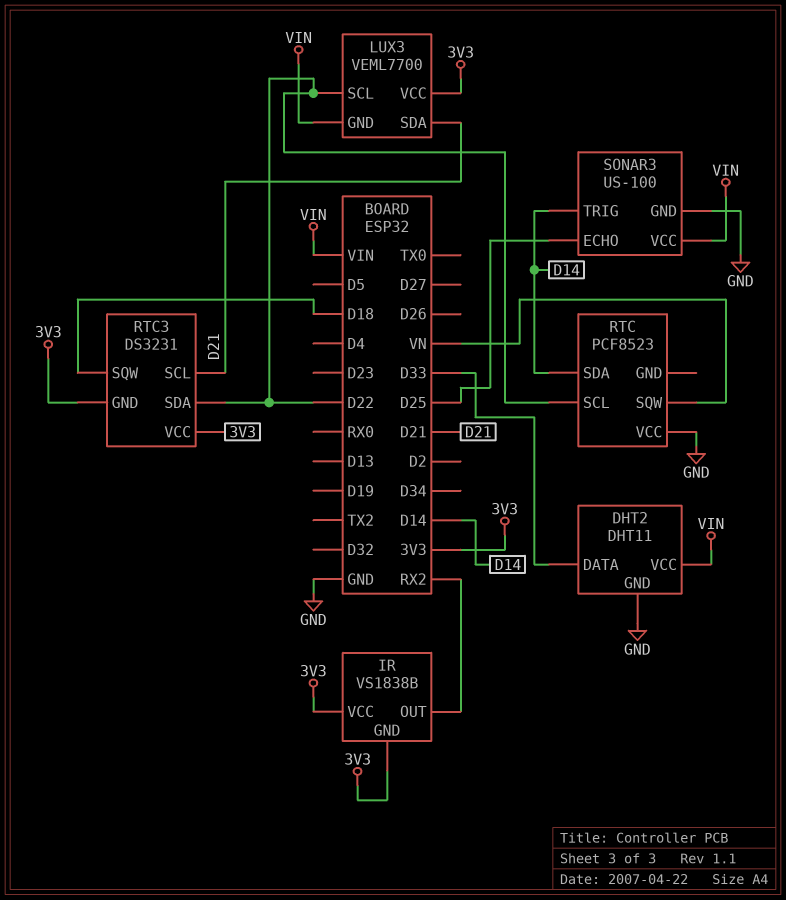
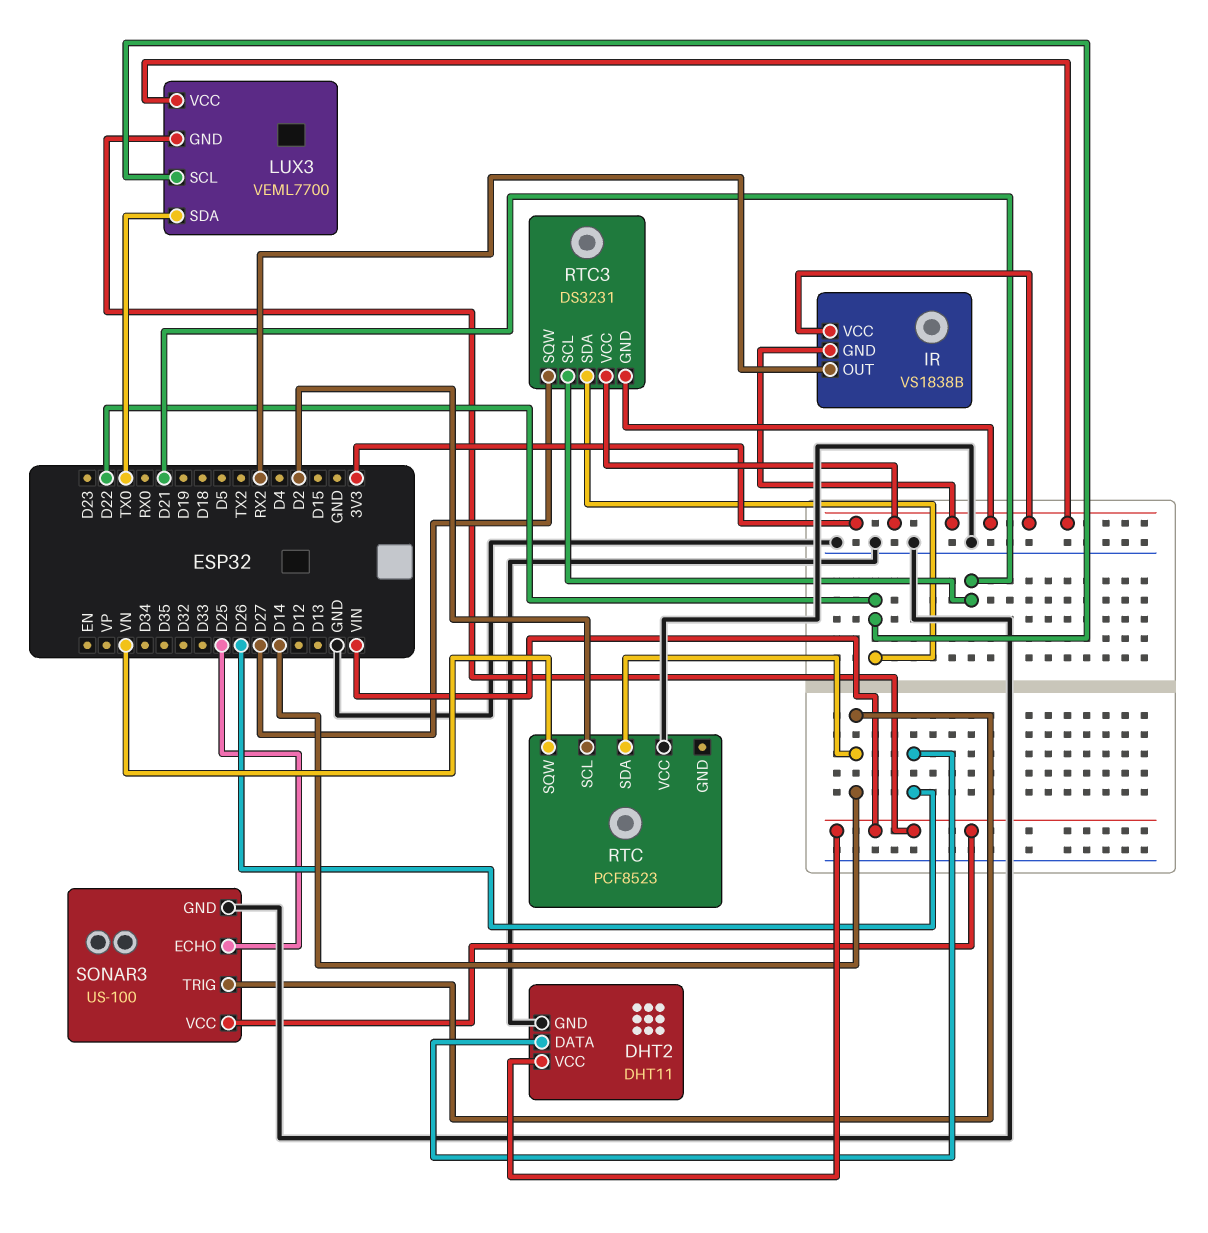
DHT2 pin DATA: D33 -> D26
LUX3 pin SDA: D21 -> TX0
RTC pin SCL: D22 -> D2
RTC3 pin SQW: D18 -> D27

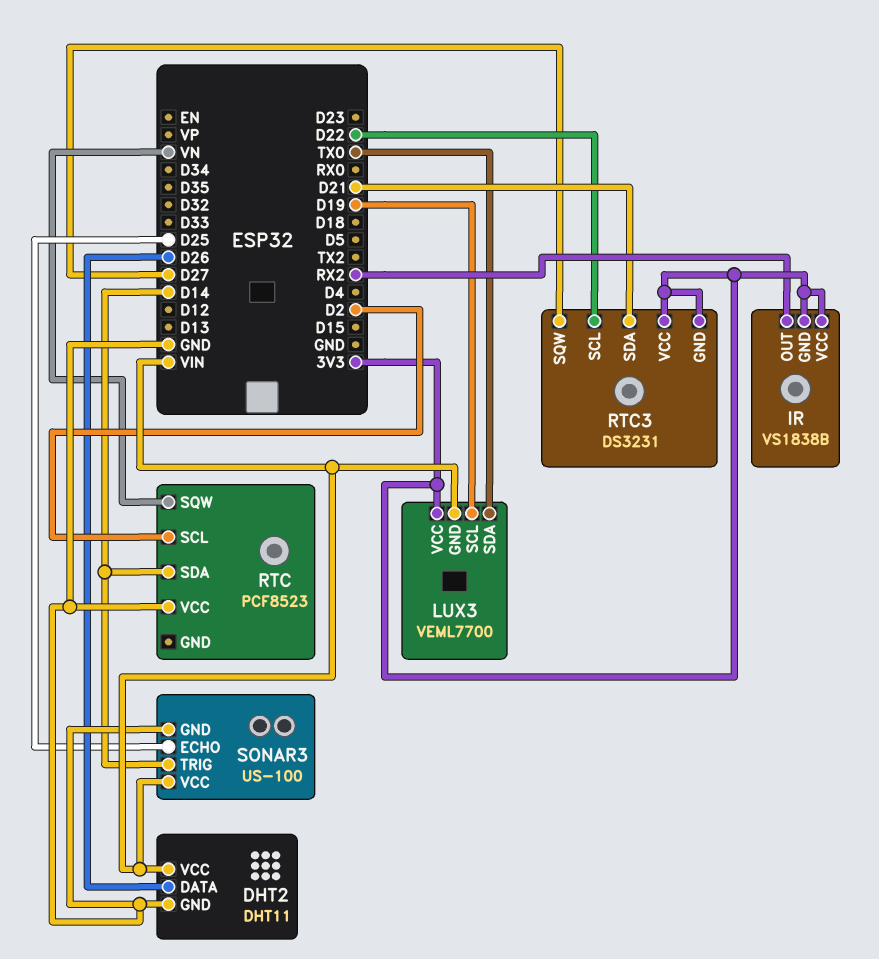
LUX3 pin SCL: D22 -> D19
RTC3 pin SCL: D21 -> D22
RTC3 pin SDA: D22 -> D21

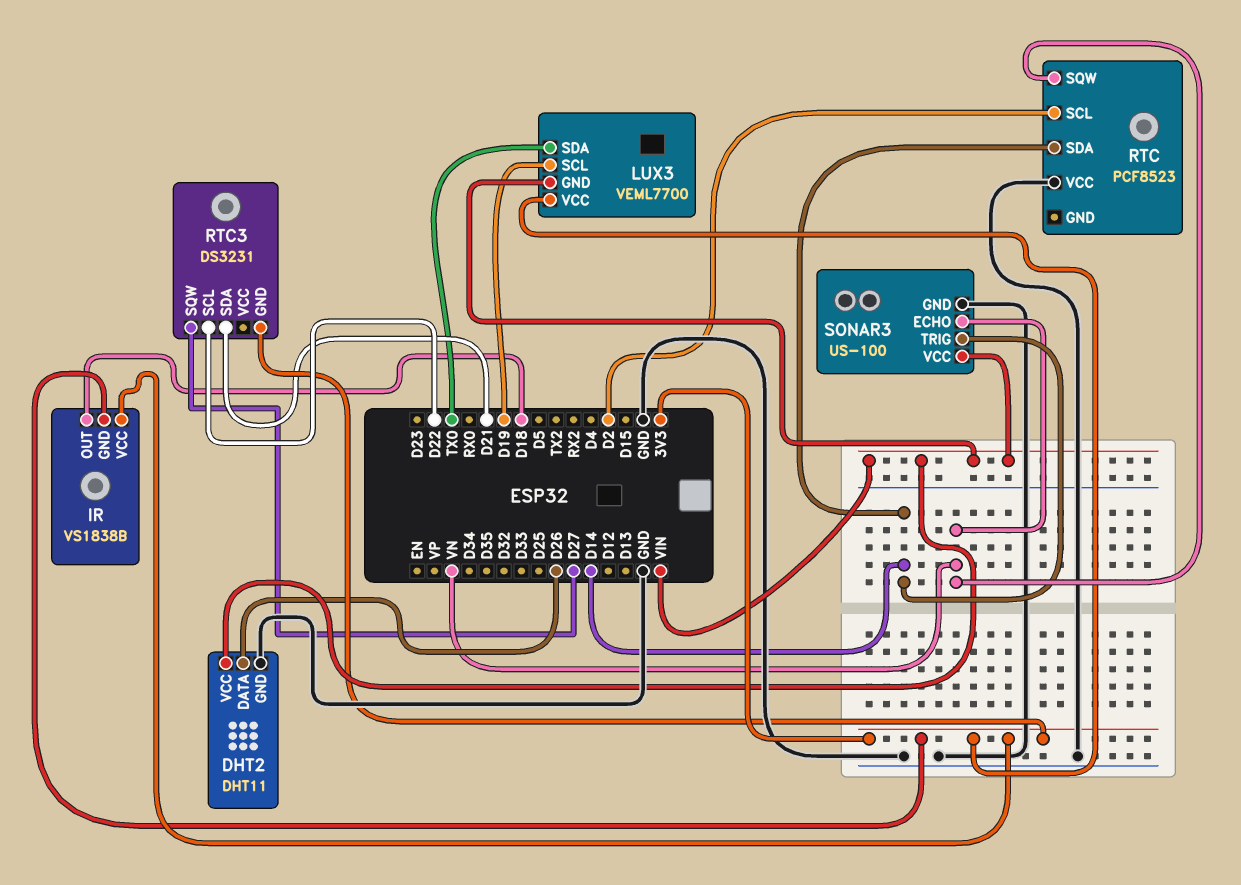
IR pin OUT: RX2 -> D18
RTC3 pin VCC: 3V3 -> none
SONAR3 pin ECHO: D25 -> VN

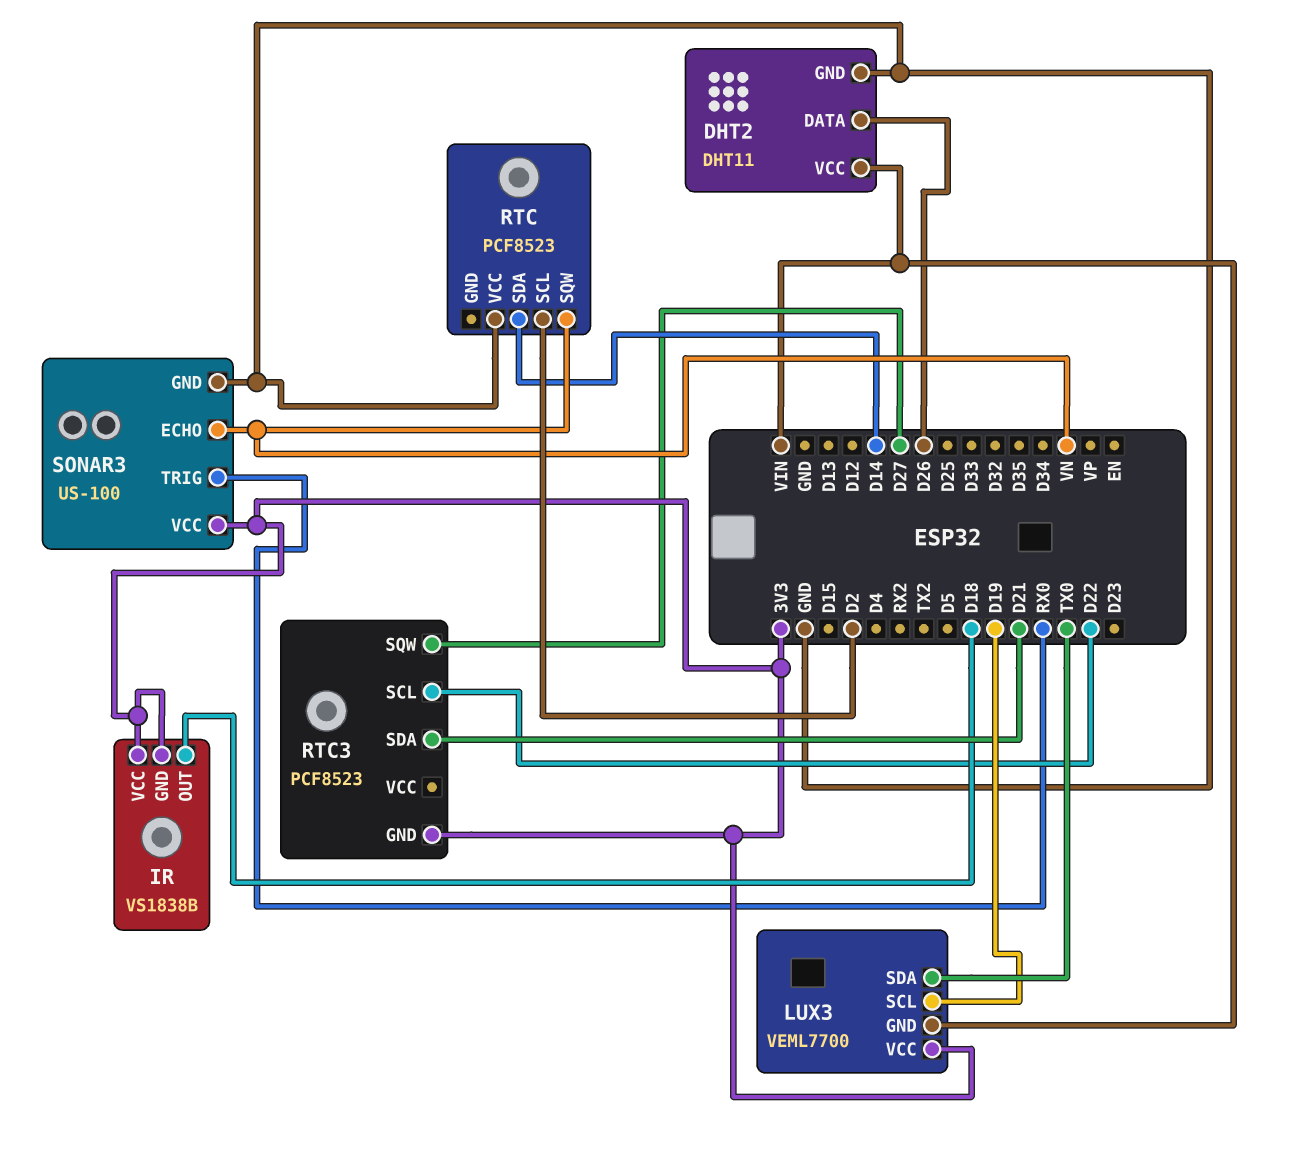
RTC3: DS3231 -> PCF8523
SONAR3 pin TRIG: D14 -> RX0
SONAR3 pin VCC: VIN -> 3V3

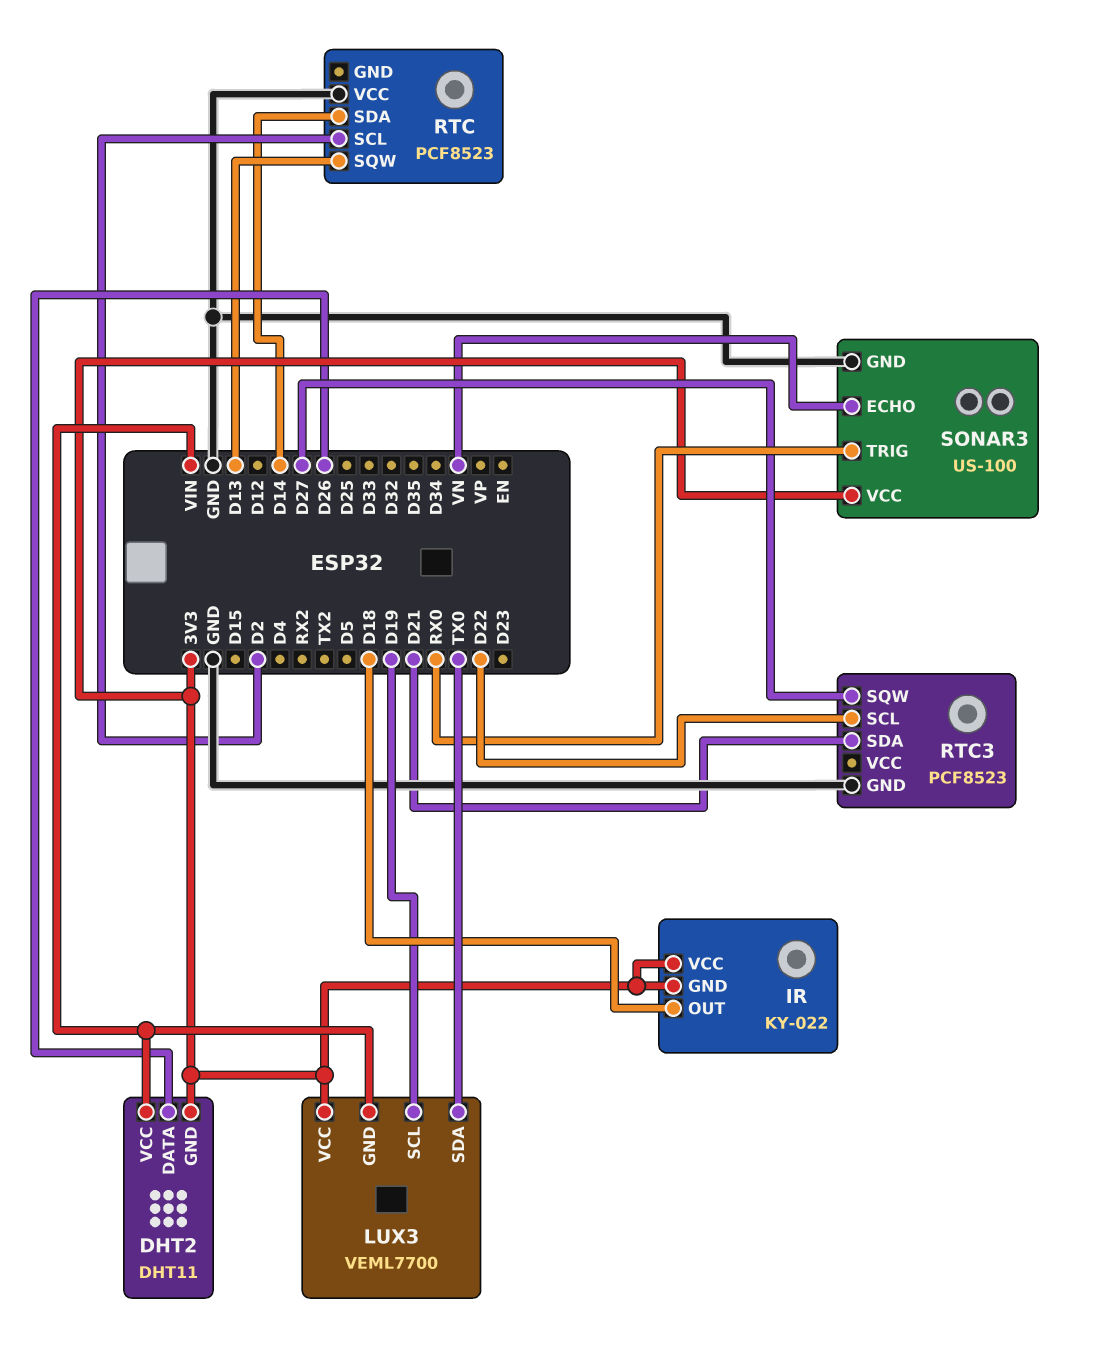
DHT2 pin GND: GND -> 3V3
IR: VS1838B -> KY-022
RTC pin SQW: VN -> D13
RTC3 pin GND: 3V3 -> GND

